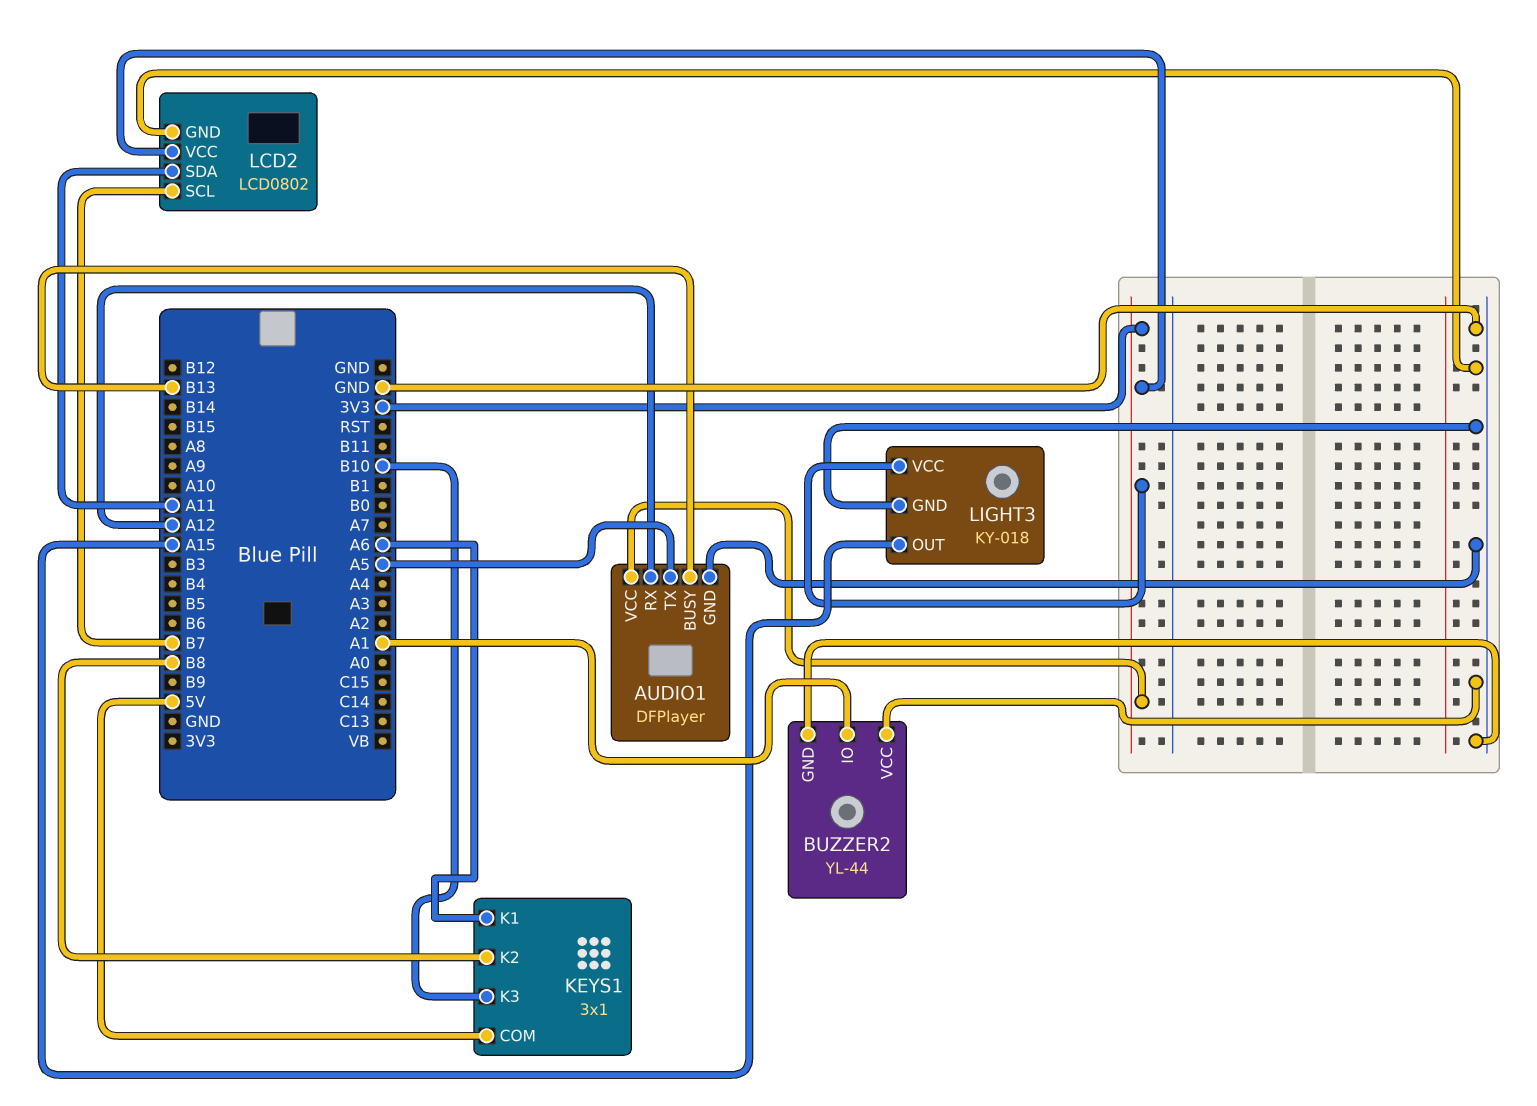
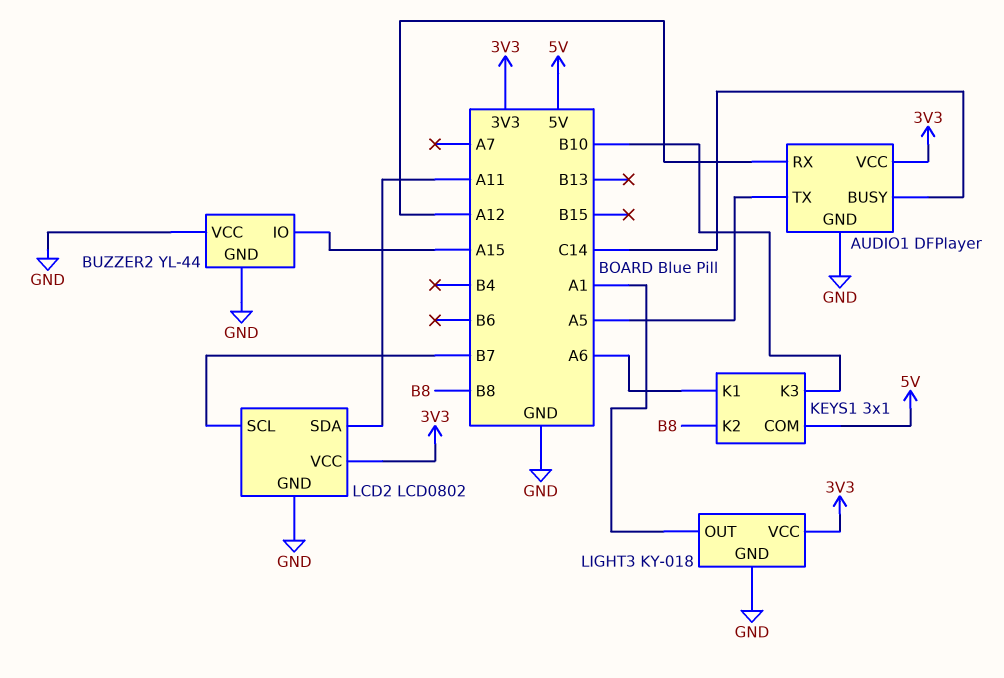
AUDIO1 pin BUSY: B13 -> C14
BUZZER2 pin IO: A1 -> A15
LIGHT3 pin OUT: A15 -> A1

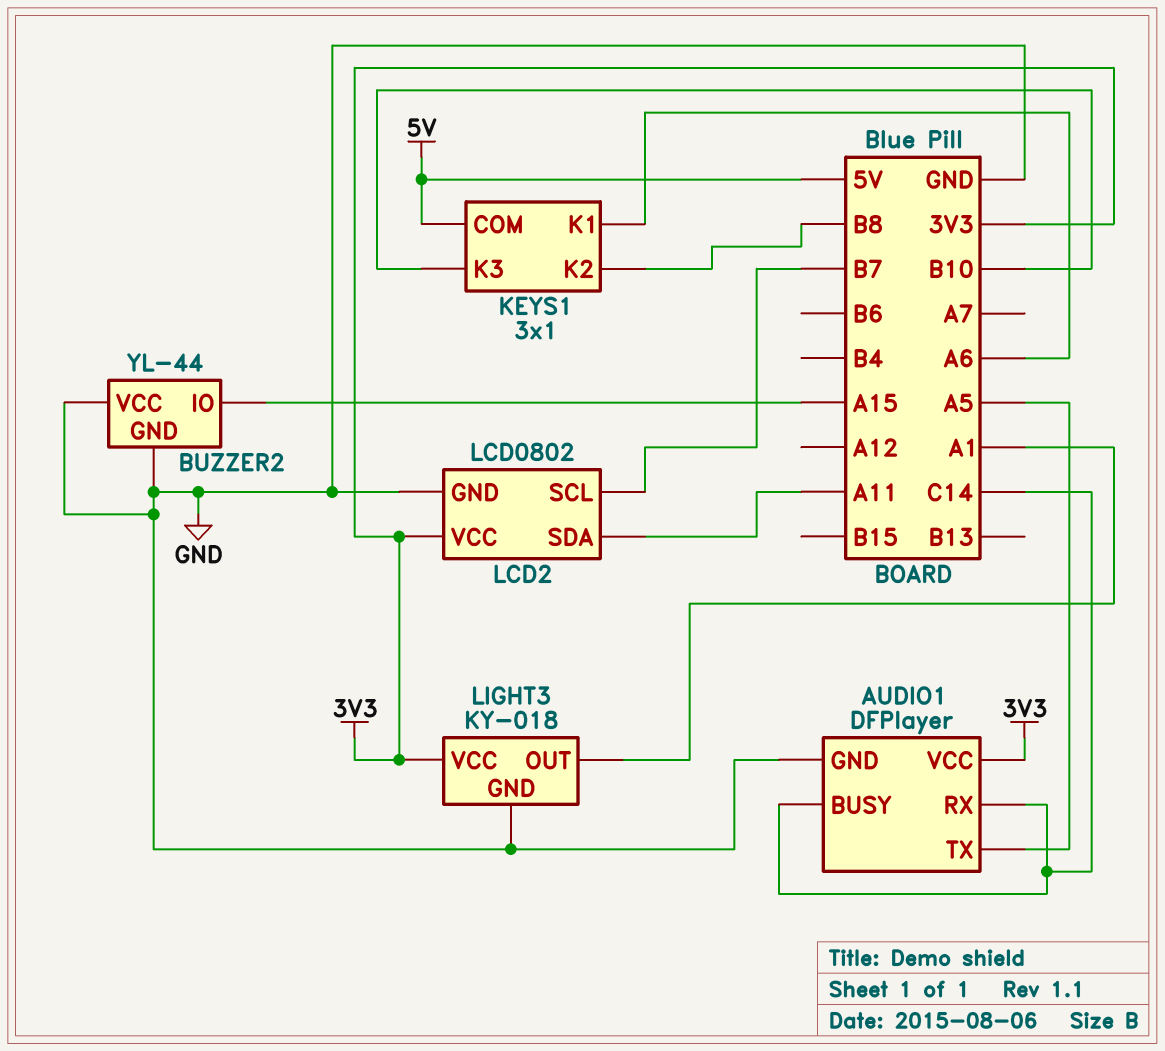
AUDIO1 pin RX: A12 -> C14

